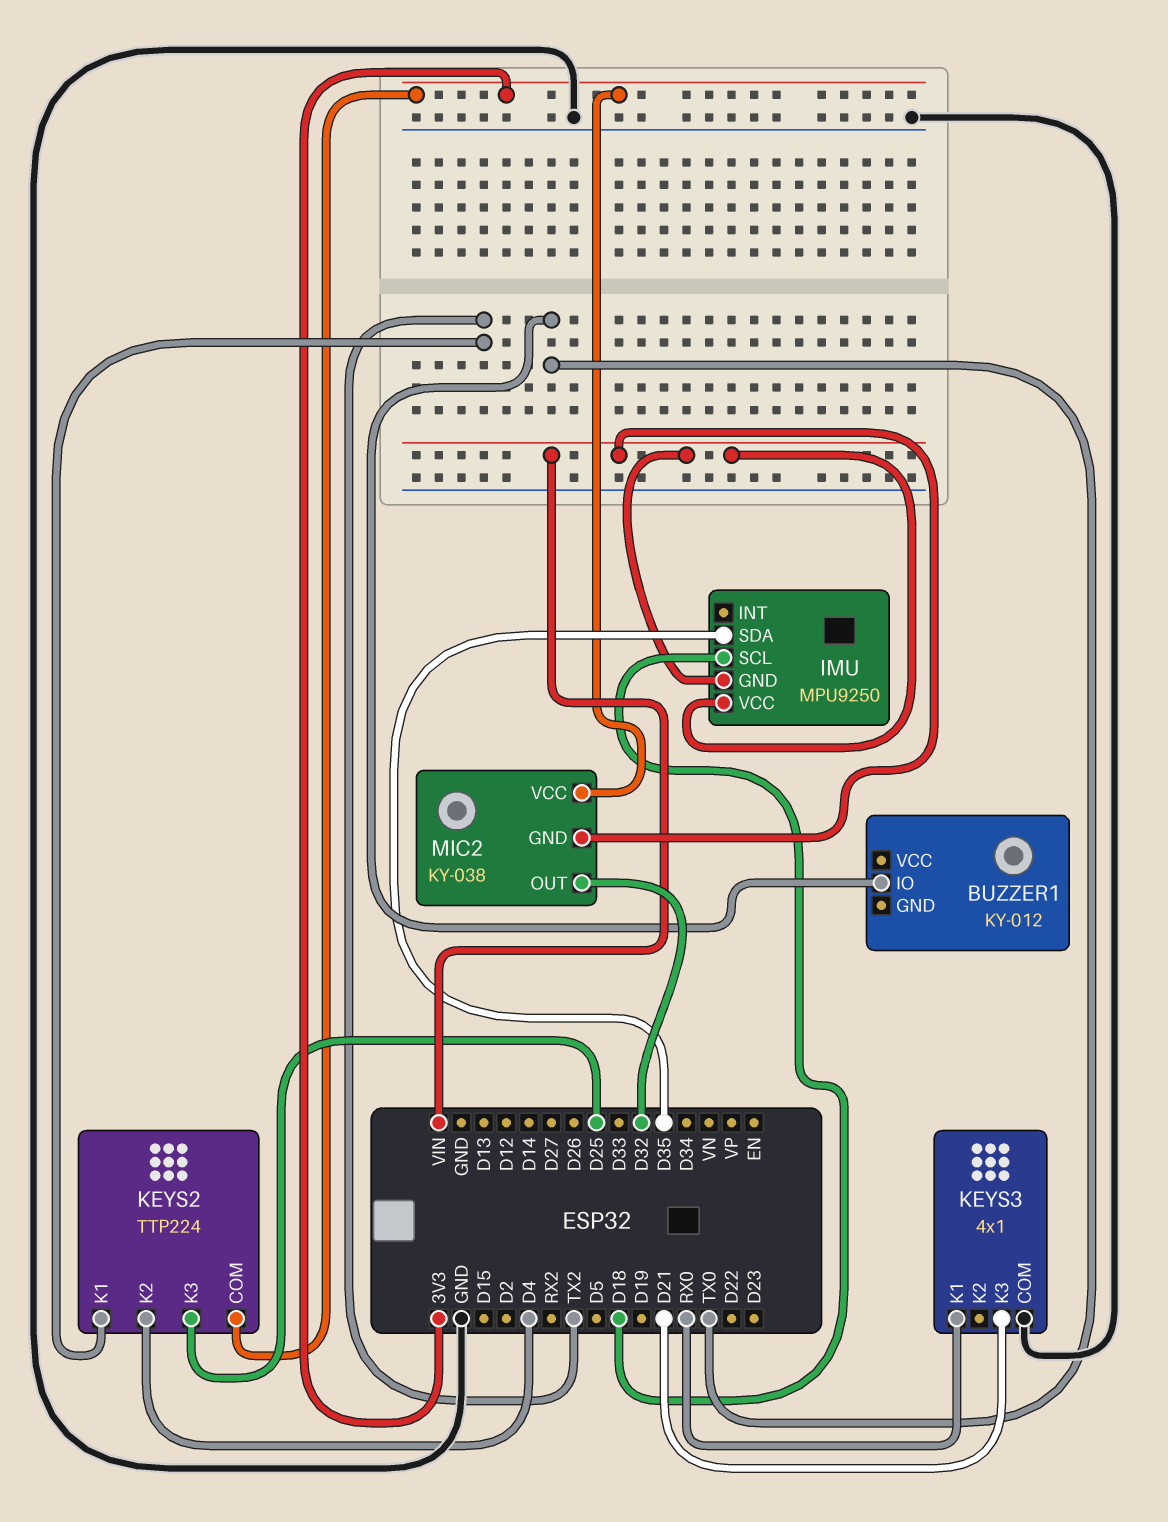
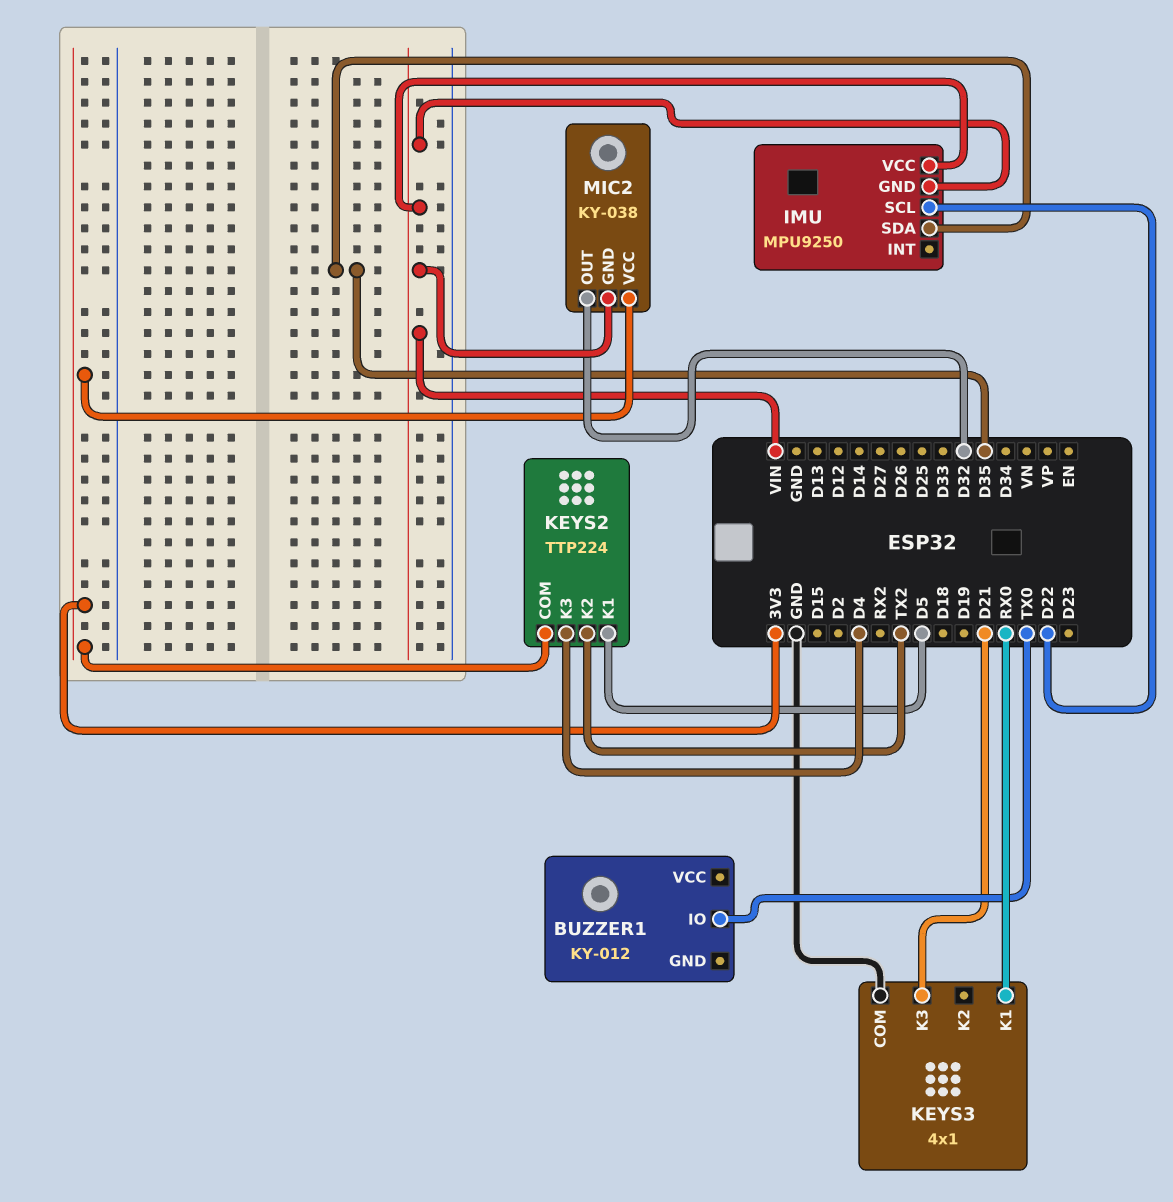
IMU pin SCL: D18 -> D22
KEYS2 pin K1: TX2 -> D5
KEYS2 pin K2: D4 -> TX2
KEYS2 pin K3: D25 -> D4

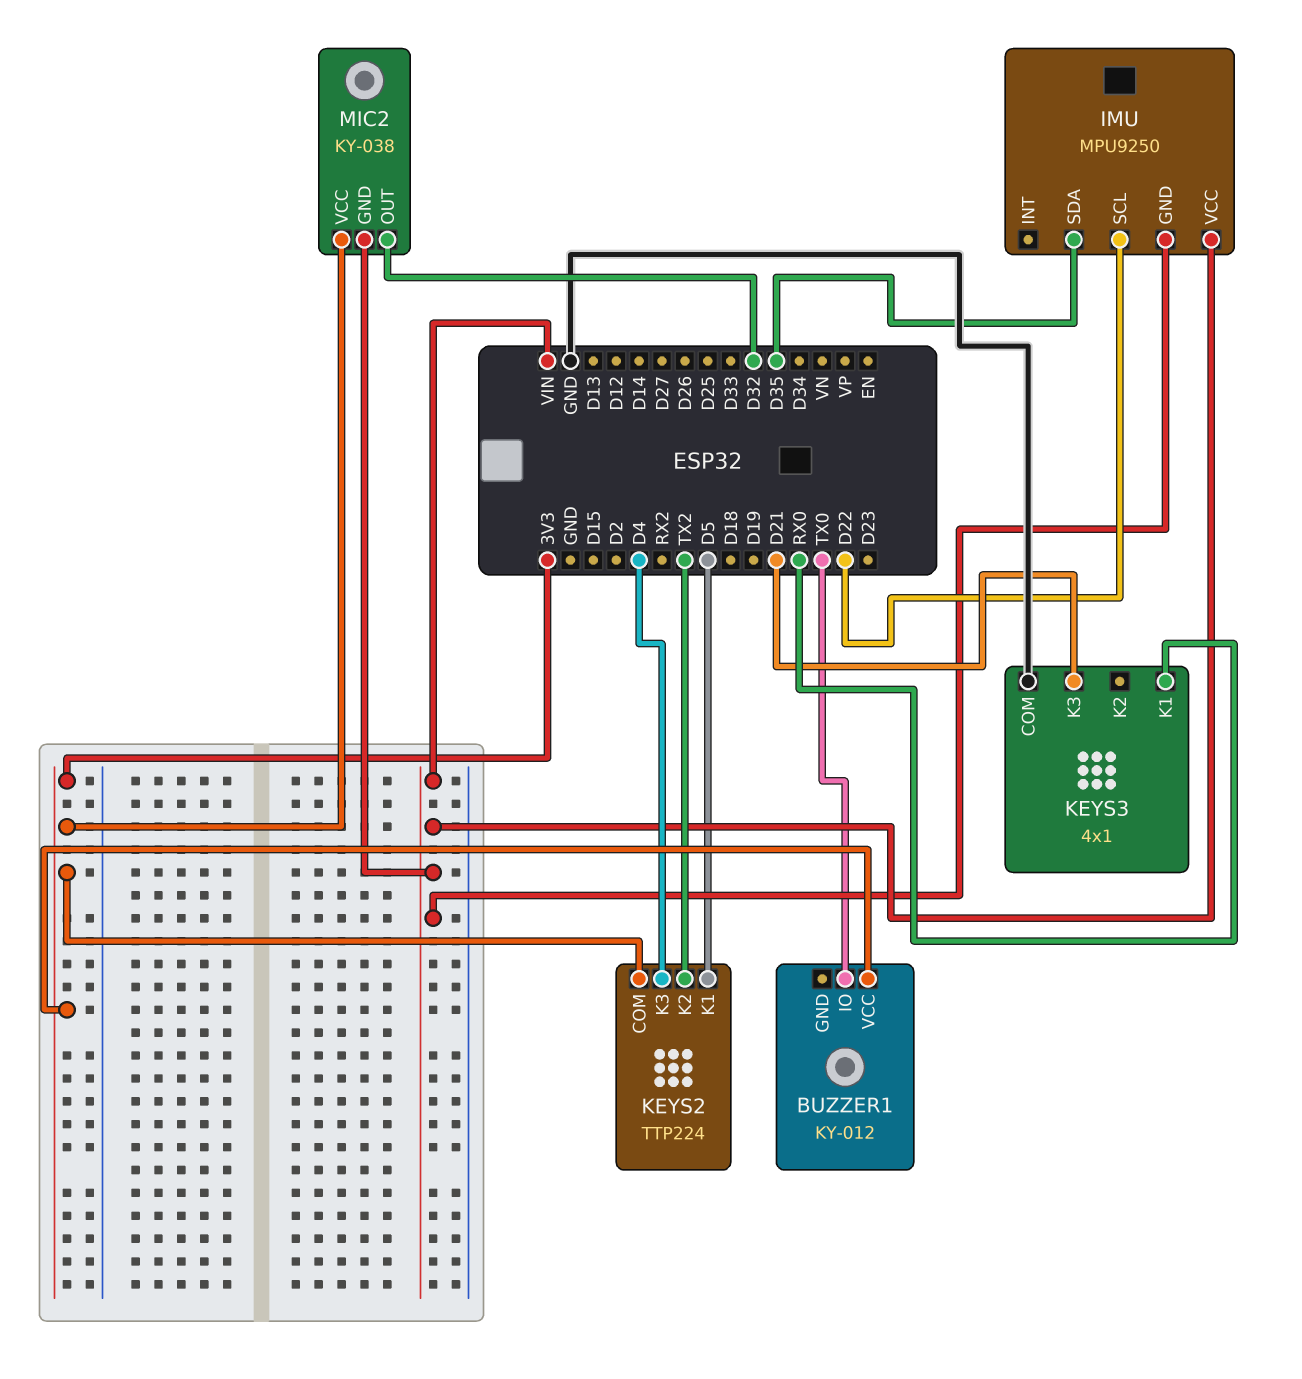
BUZZER1 pin VCC: none -> 3V3

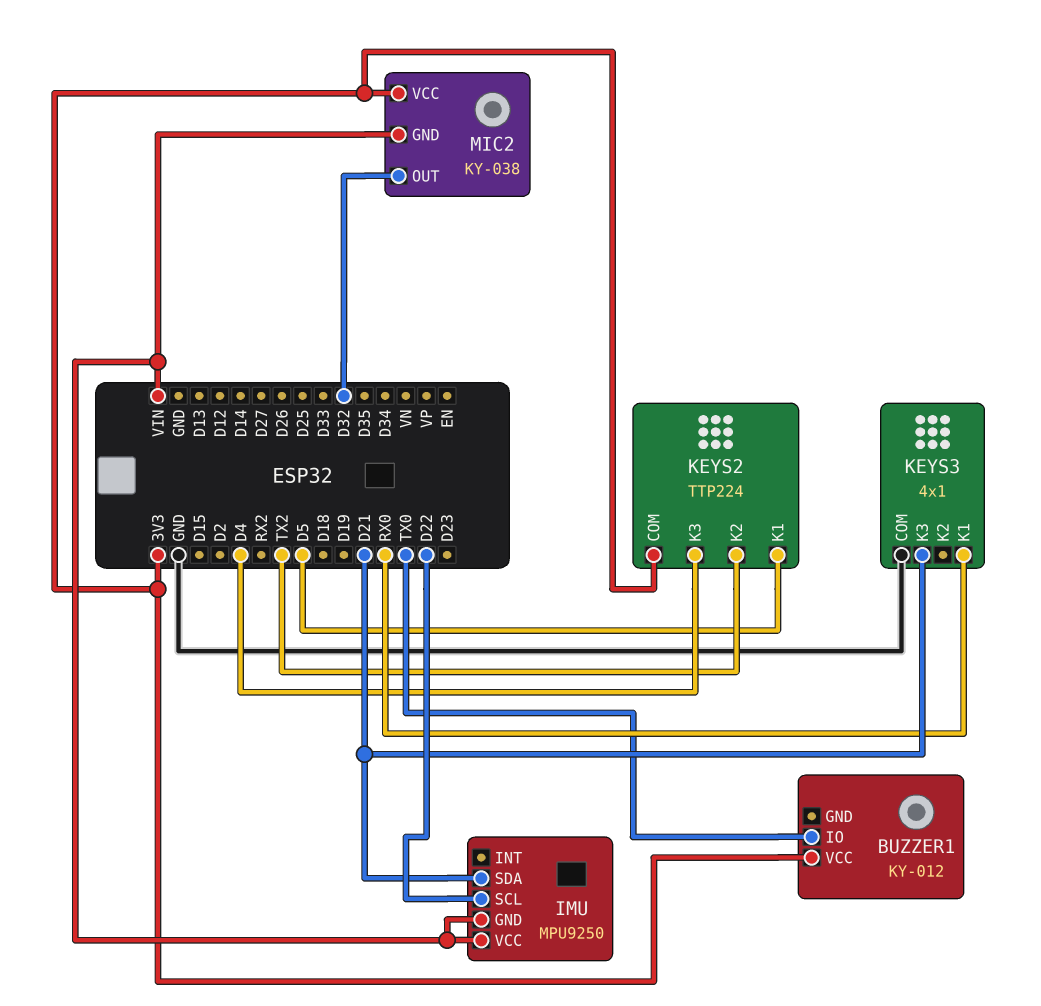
IMU pin SDA: D35 -> D21

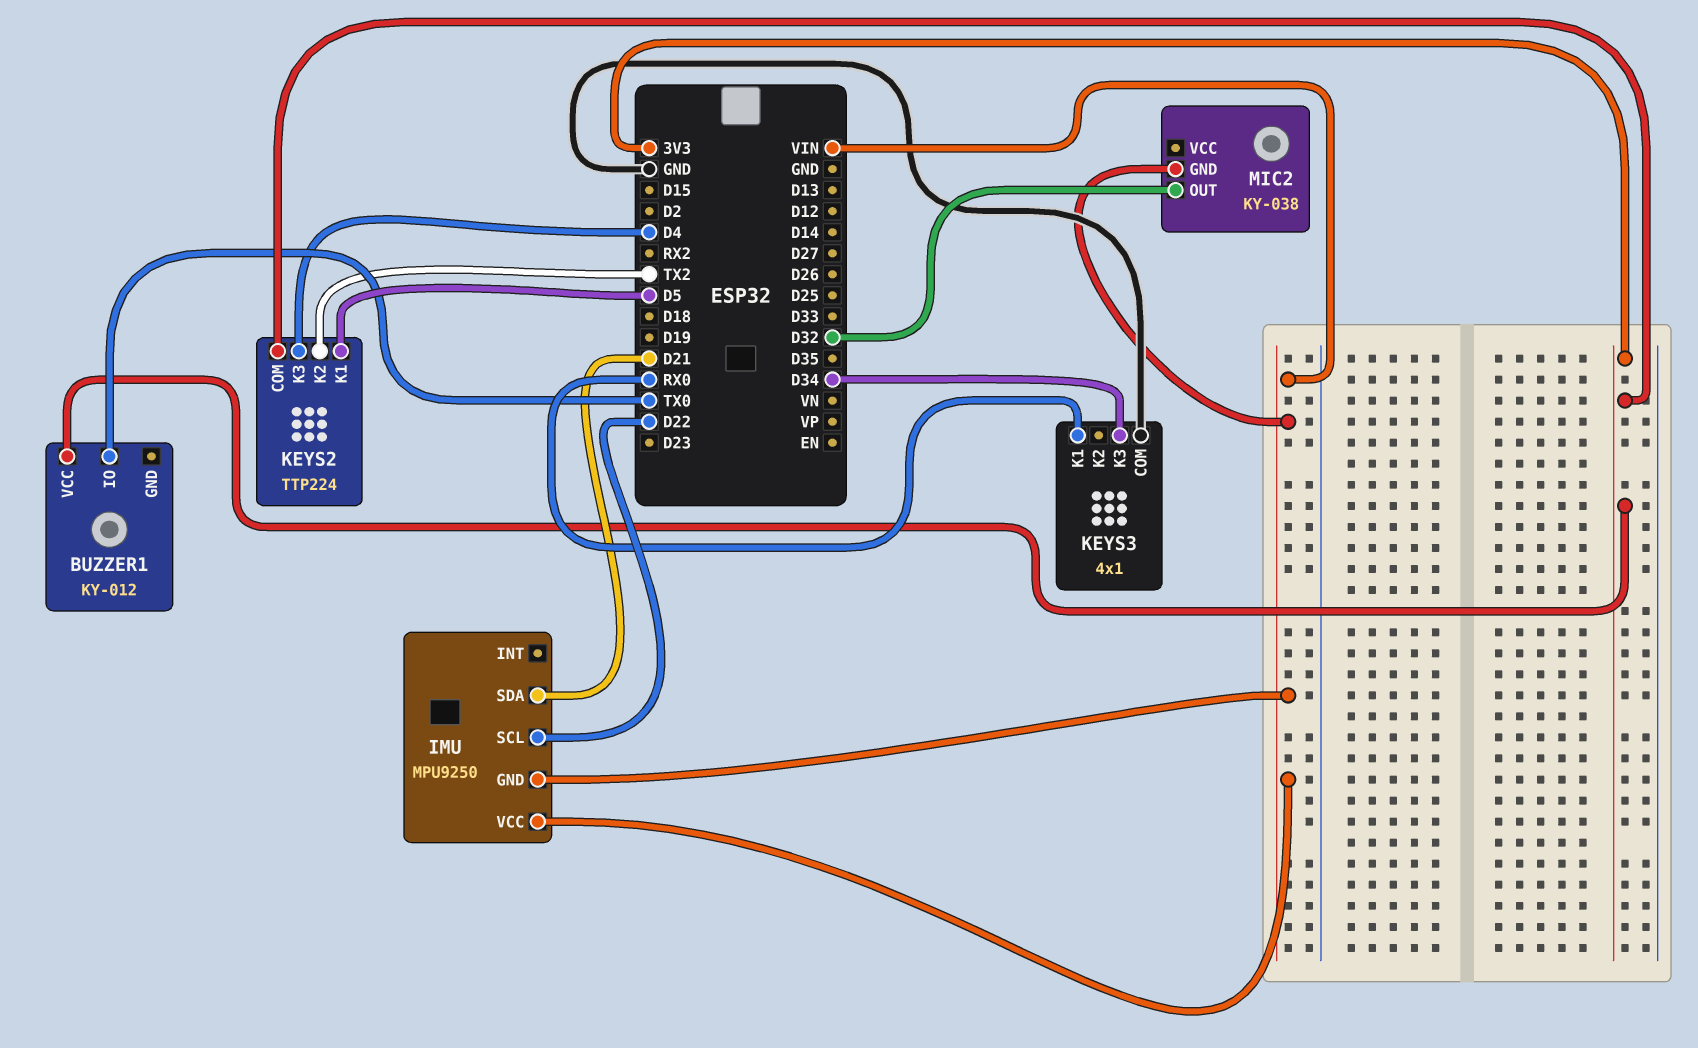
KEYS3 pin K3: D21 -> D34
MIC2 pin VCC: 3V3 -> none

